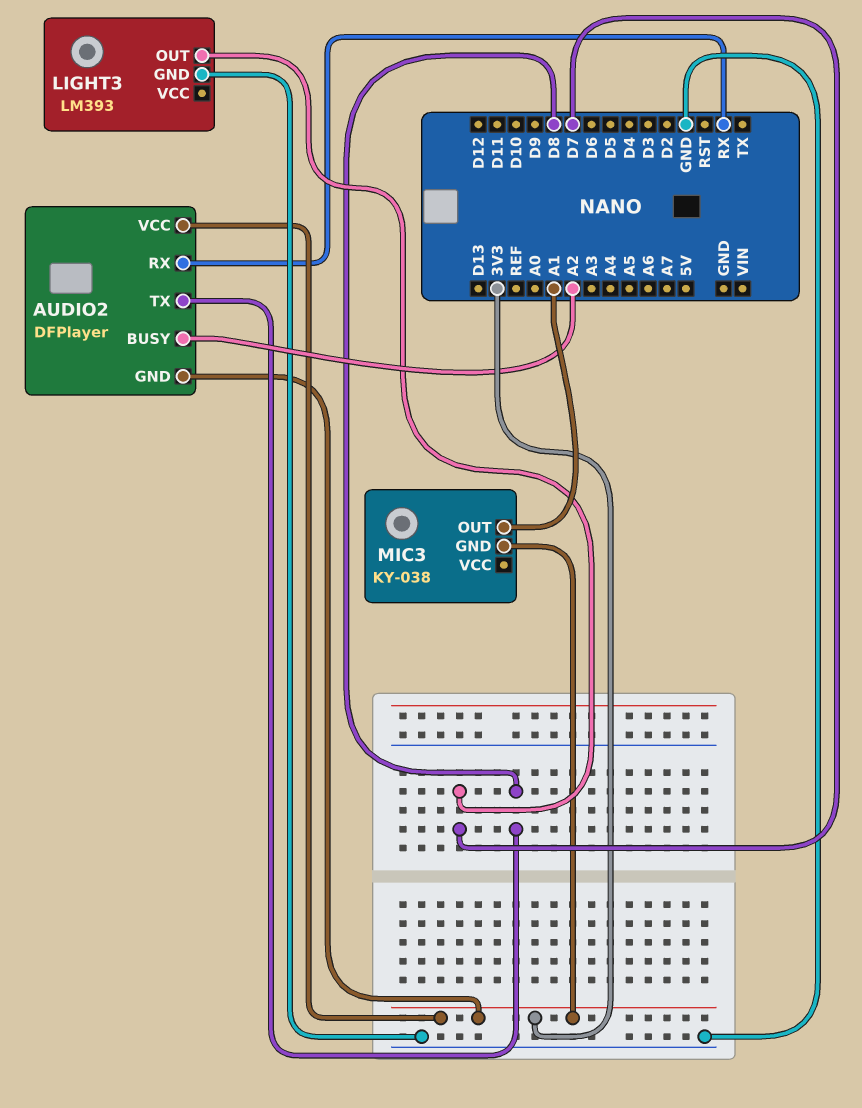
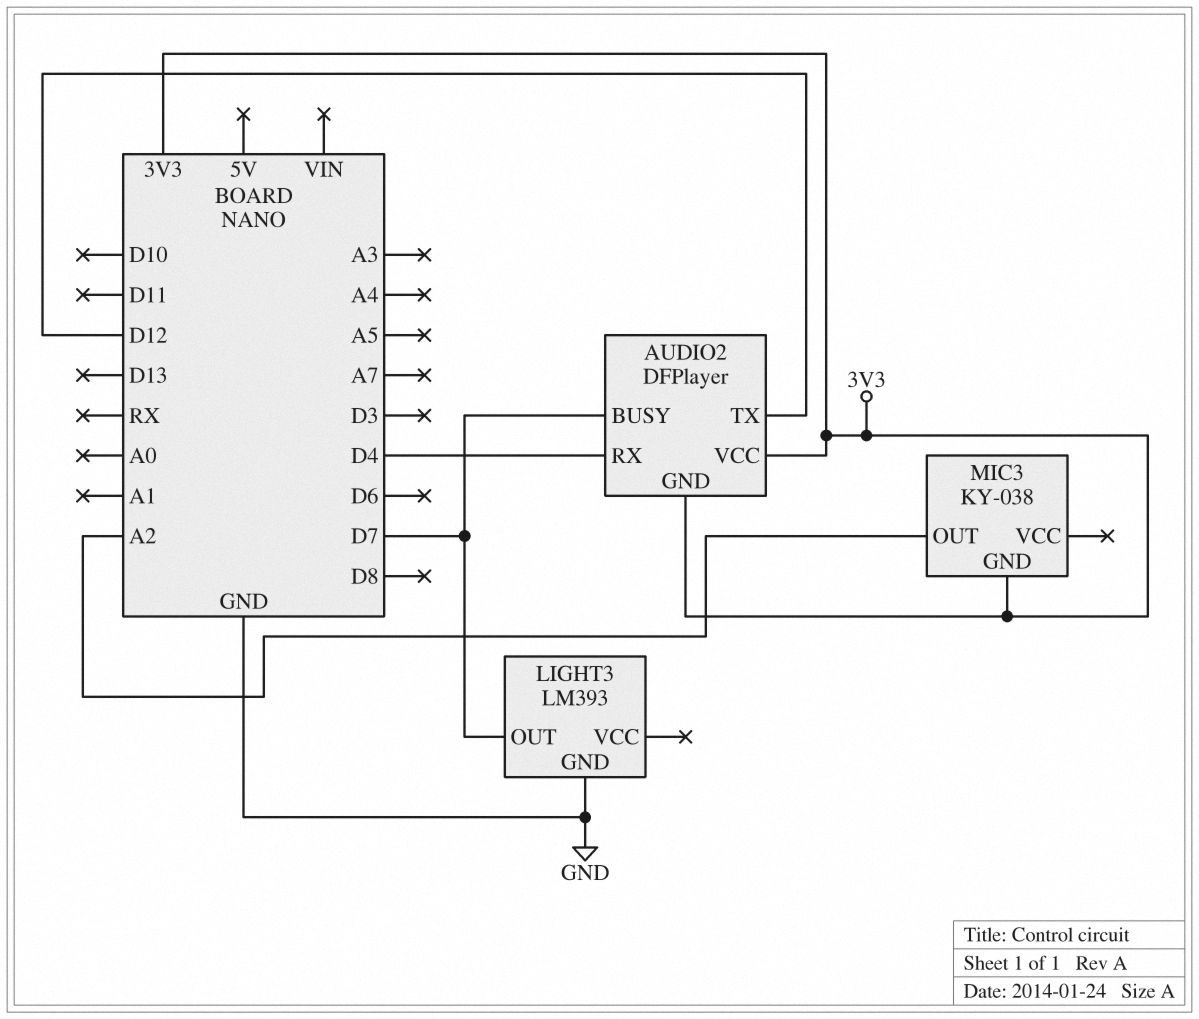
AUDIO2 pin BUSY: A2 -> D7
AUDIO2 pin RX: RX -> D4
AUDIO2 pin TX: D8 -> D12
MIC3 pin OUT: A1 -> A2

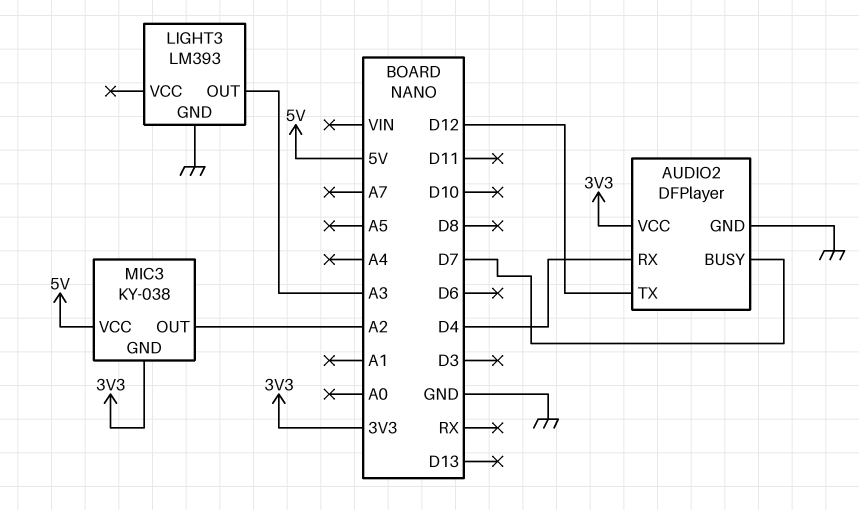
AUDIO2 pin GND: 3V3 -> GND
LIGHT3 pin OUT: D7 -> A3
MIC3 pin VCC: none -> 5V

